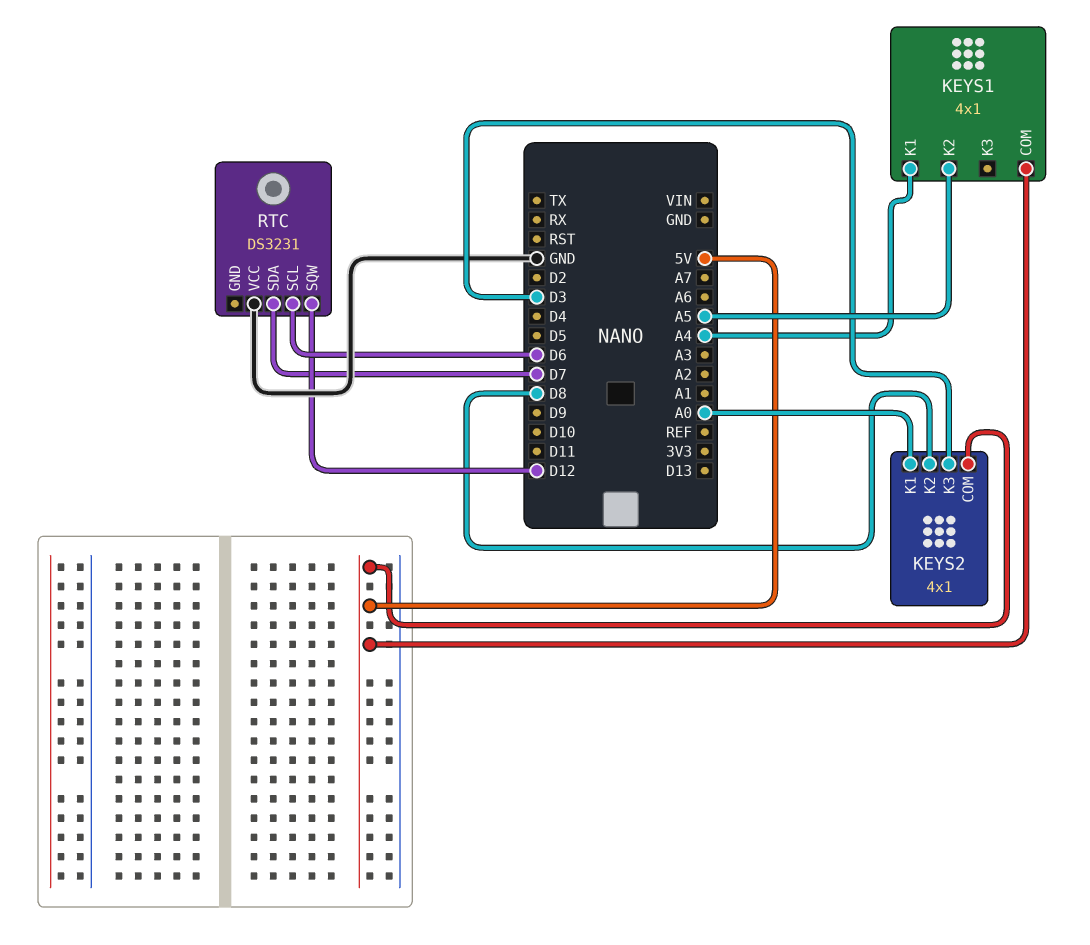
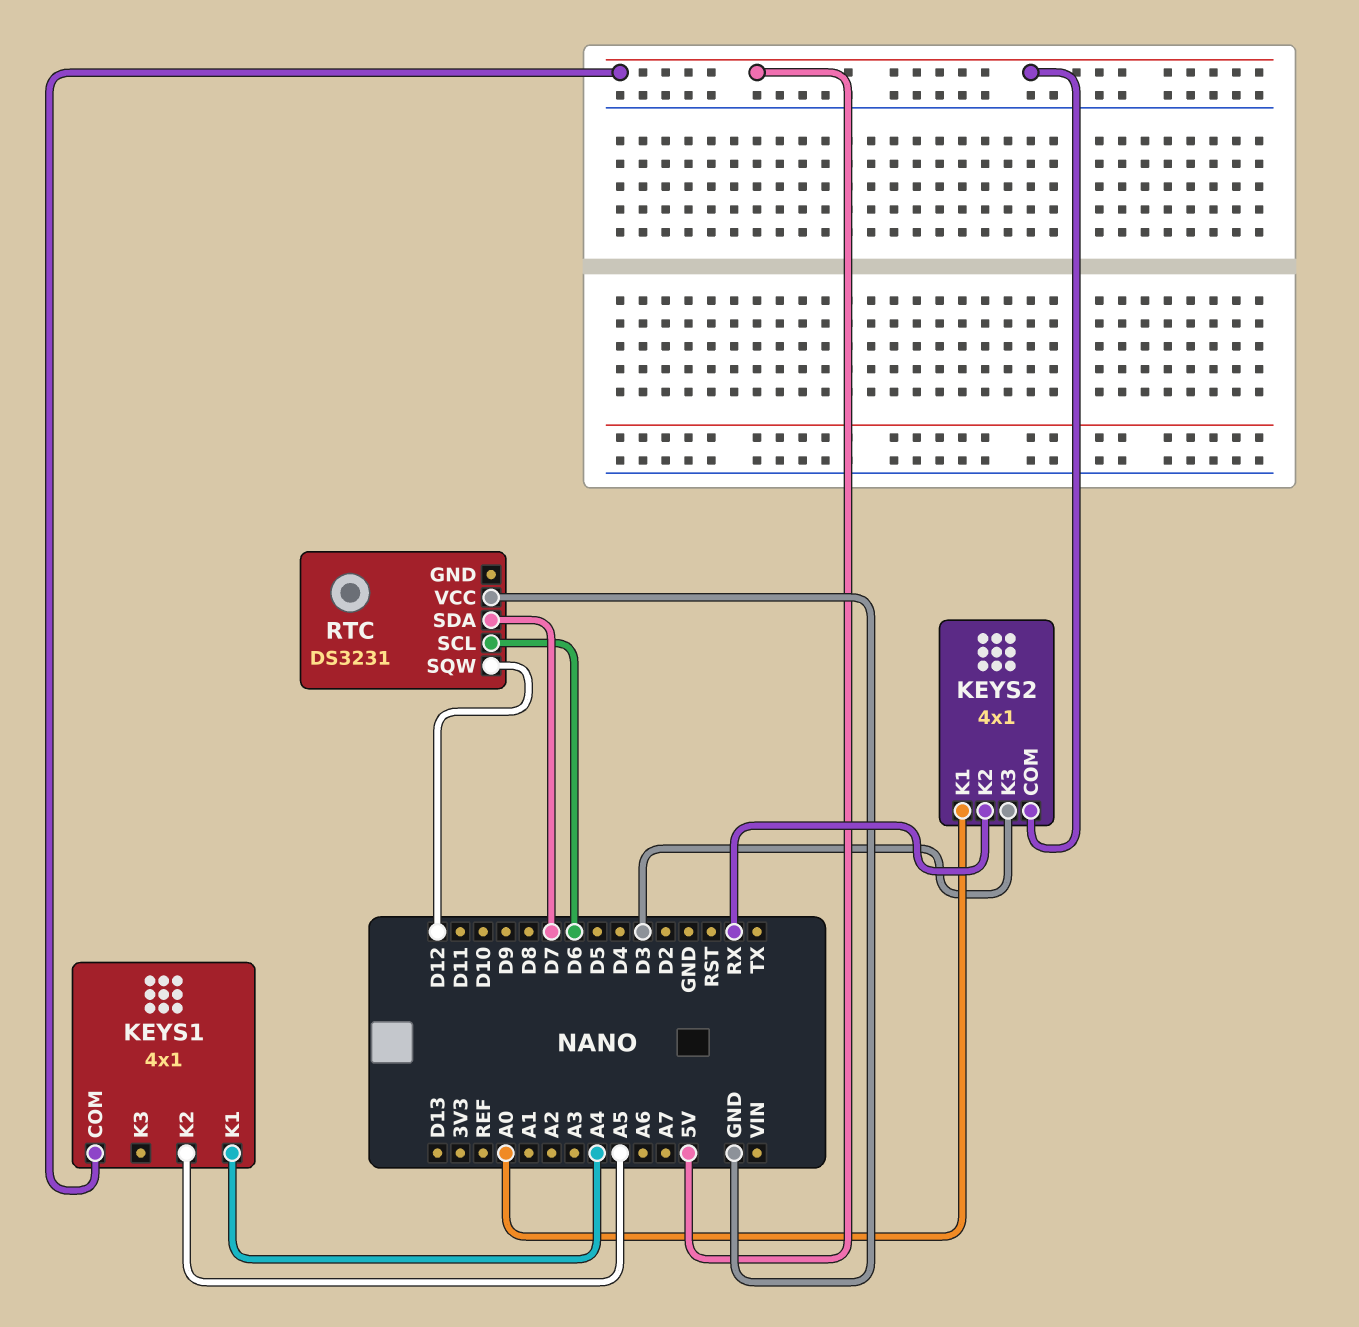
KEYS2 pin K2: D8 -> RX

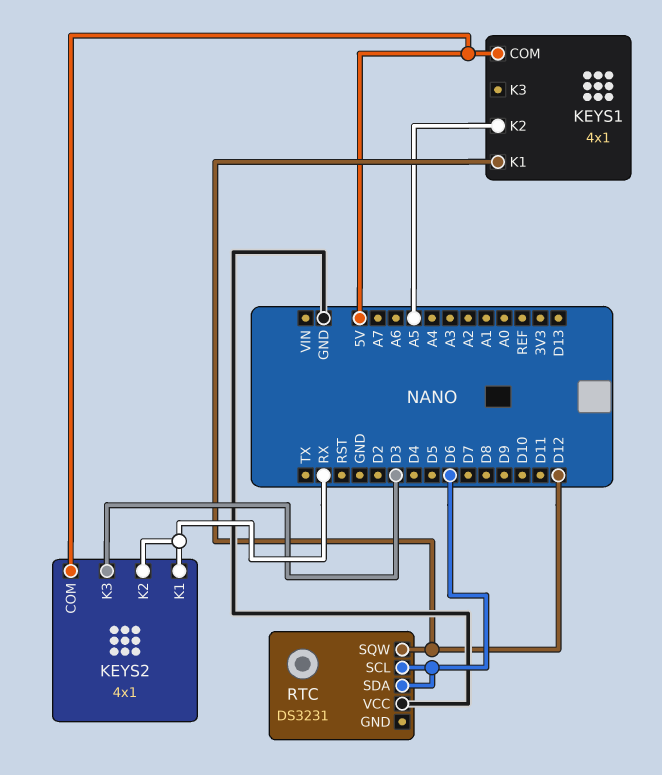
KEYS1 pin K1: A4 -> D12
KEYS2 pin K1: A0 -> RX
RTC pin SDA: D7 -> D6

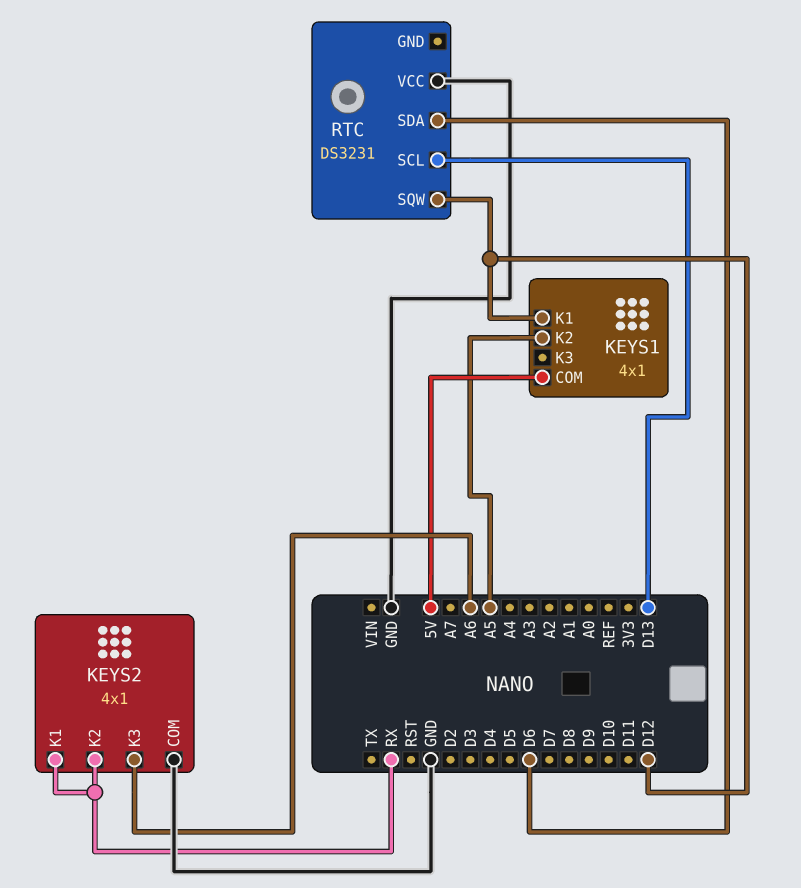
KEYS2 pin COM: 5V -> GND
KEYS2 pin K3: D3 -> A6
RTC pin SCL: D6 -> D13

